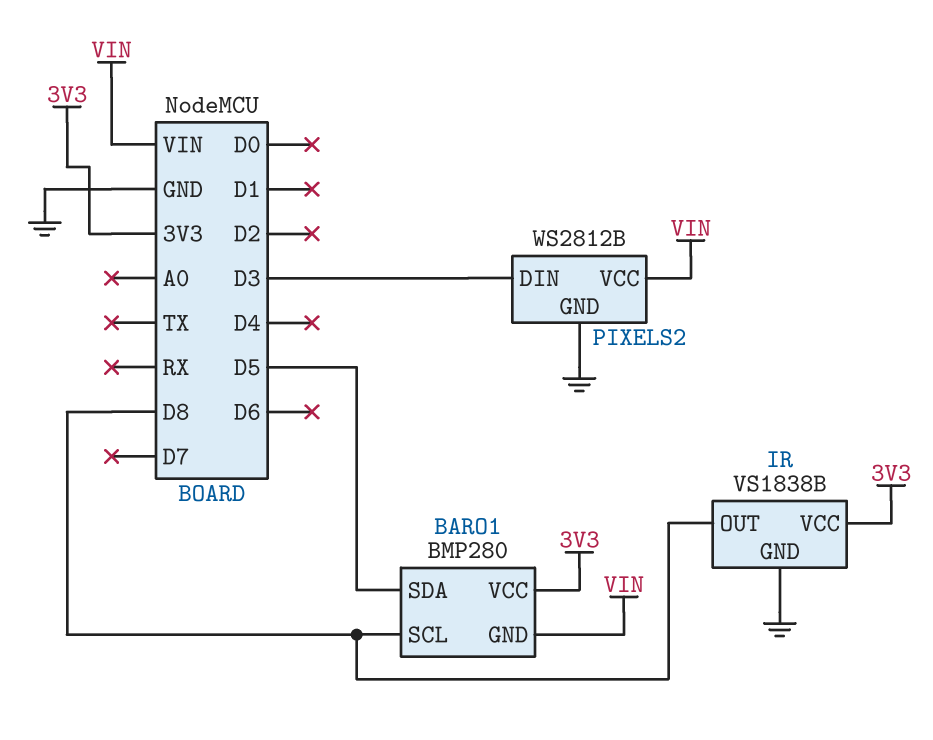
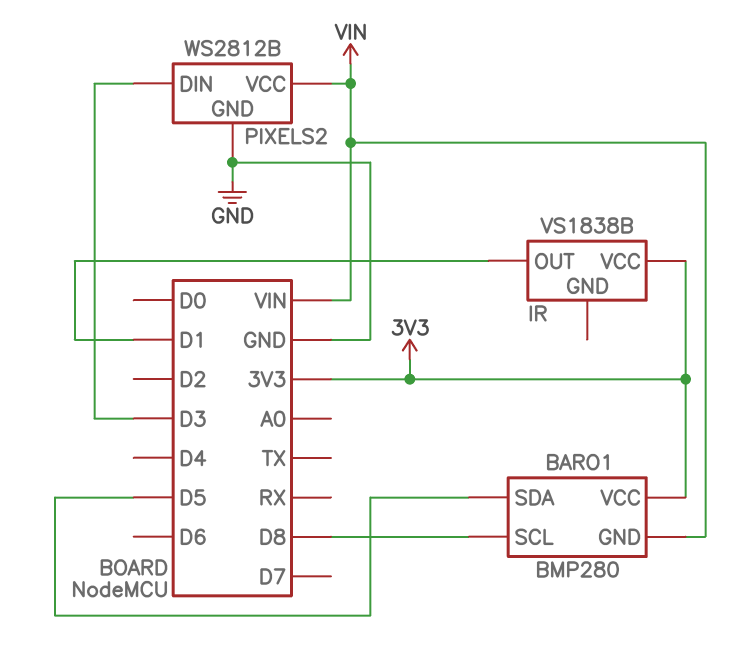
IR pin GND: GND -> none
IR pin OUT: D8 -> D1

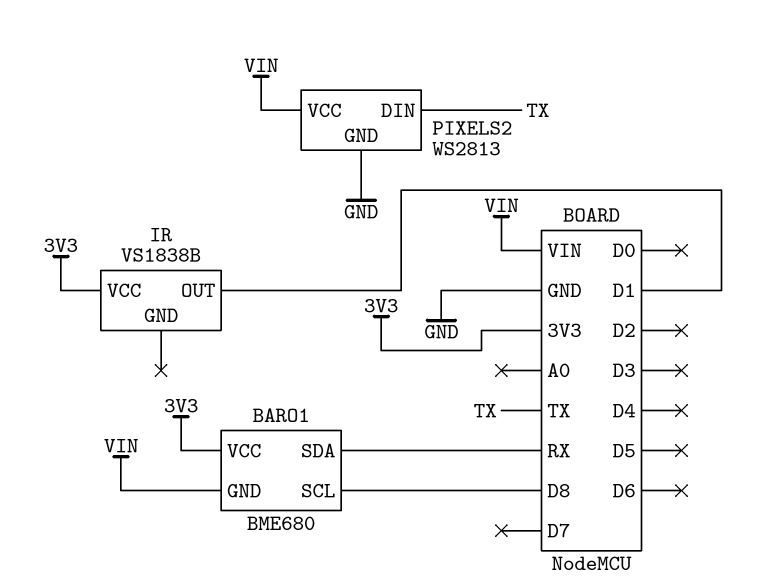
BARO1: BMP280 -> BME680
BARO1 pin SDA: D5 -> RX
PIXELS2: WS2812B -> WS2813
PIXELS2 pin DIN: D3 -> TX

